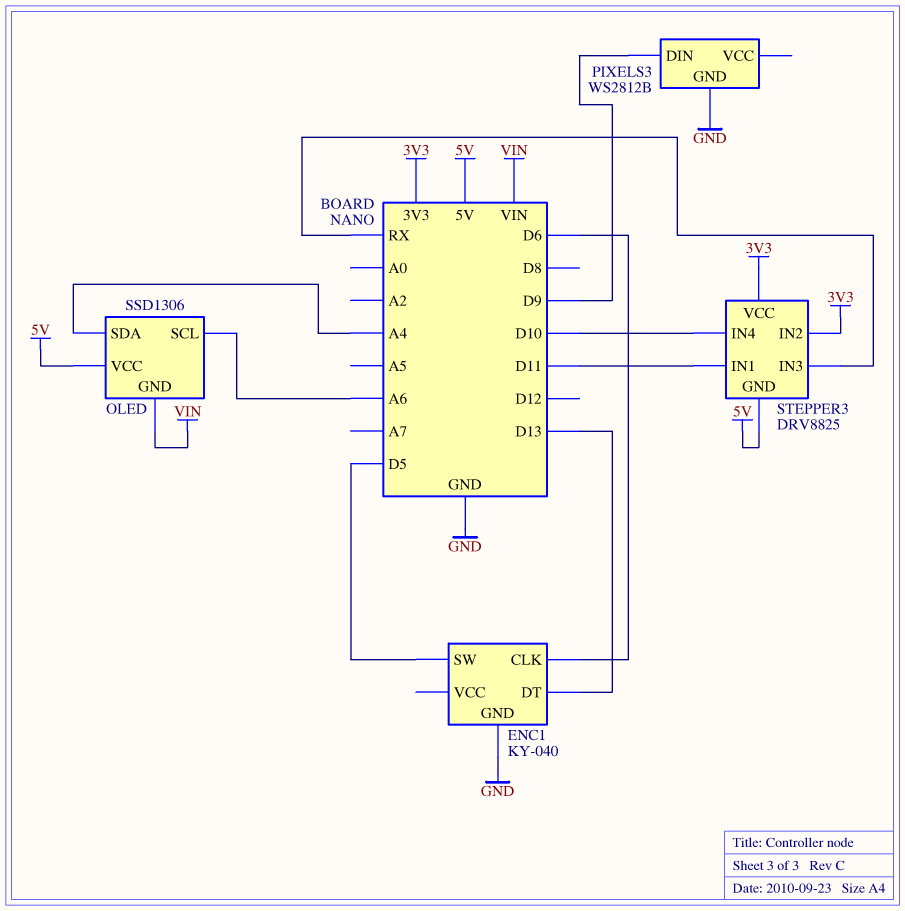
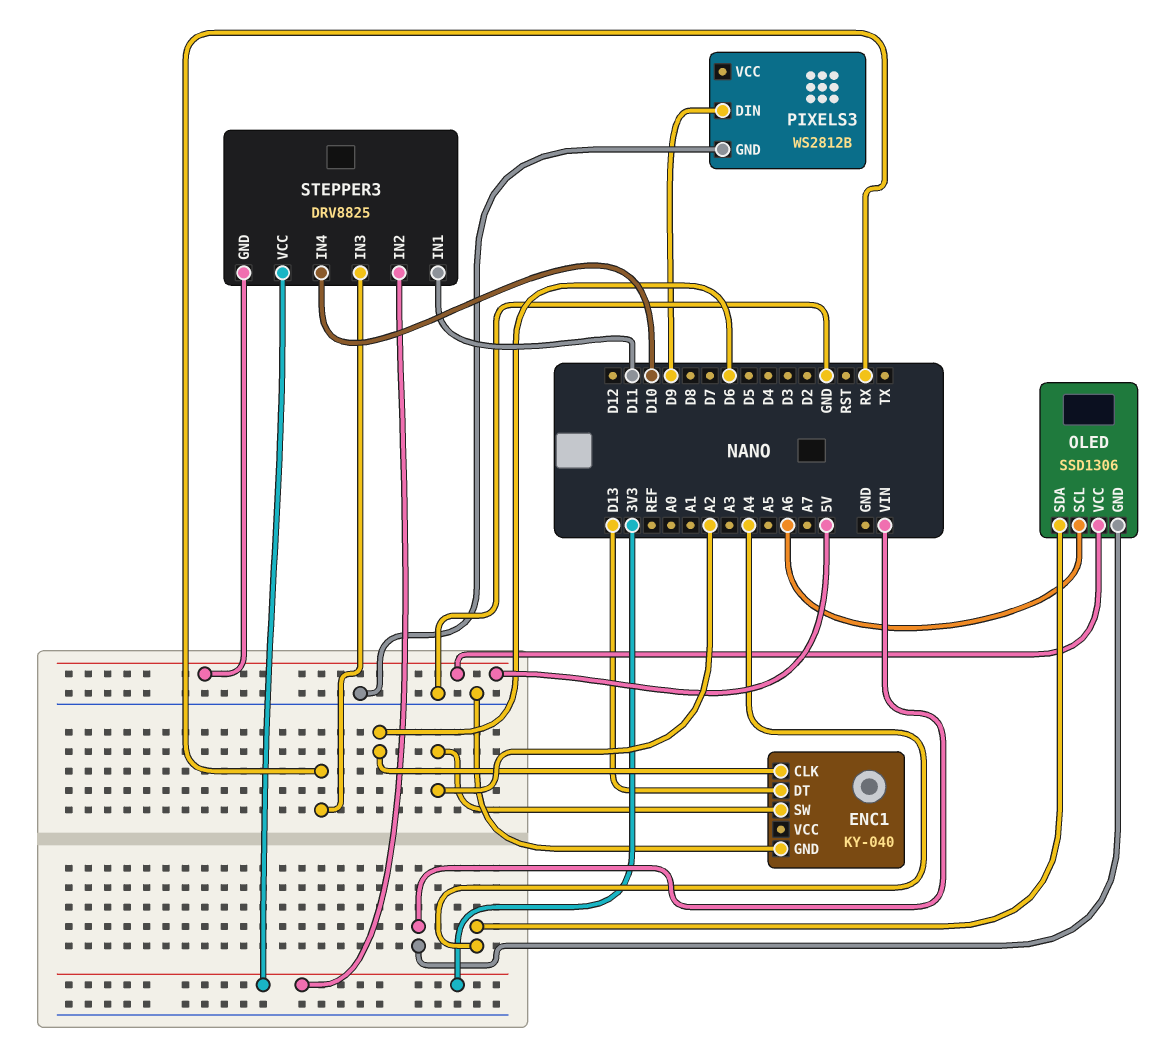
ENC1 pin SW: D5 -> A2

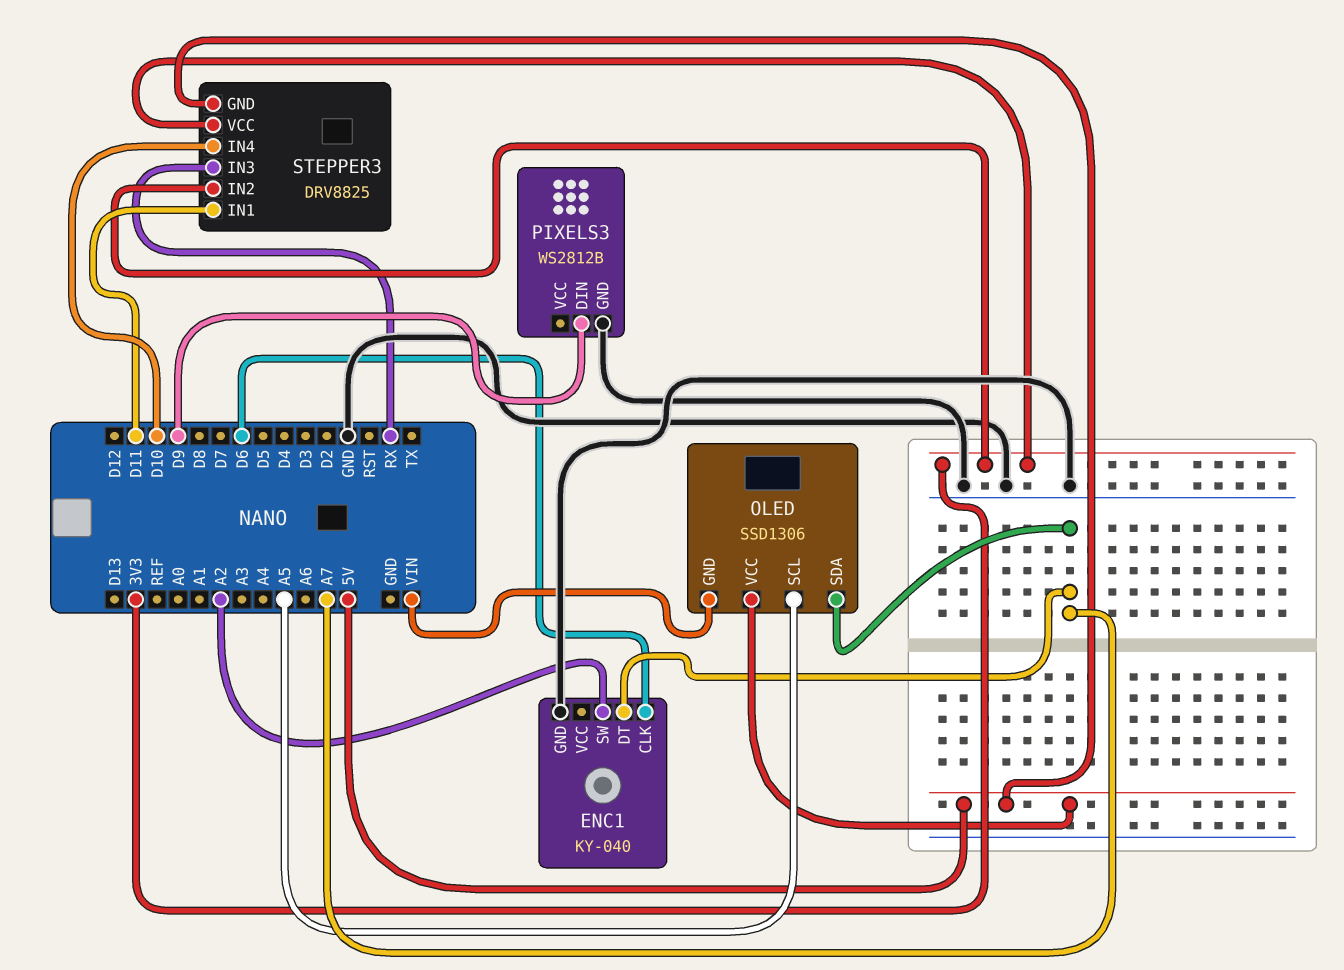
ENC1 pin DT: D13 -> A7
OLED pin SCL: A6 -> A5
OLED pin SDA: A4 -> A7

